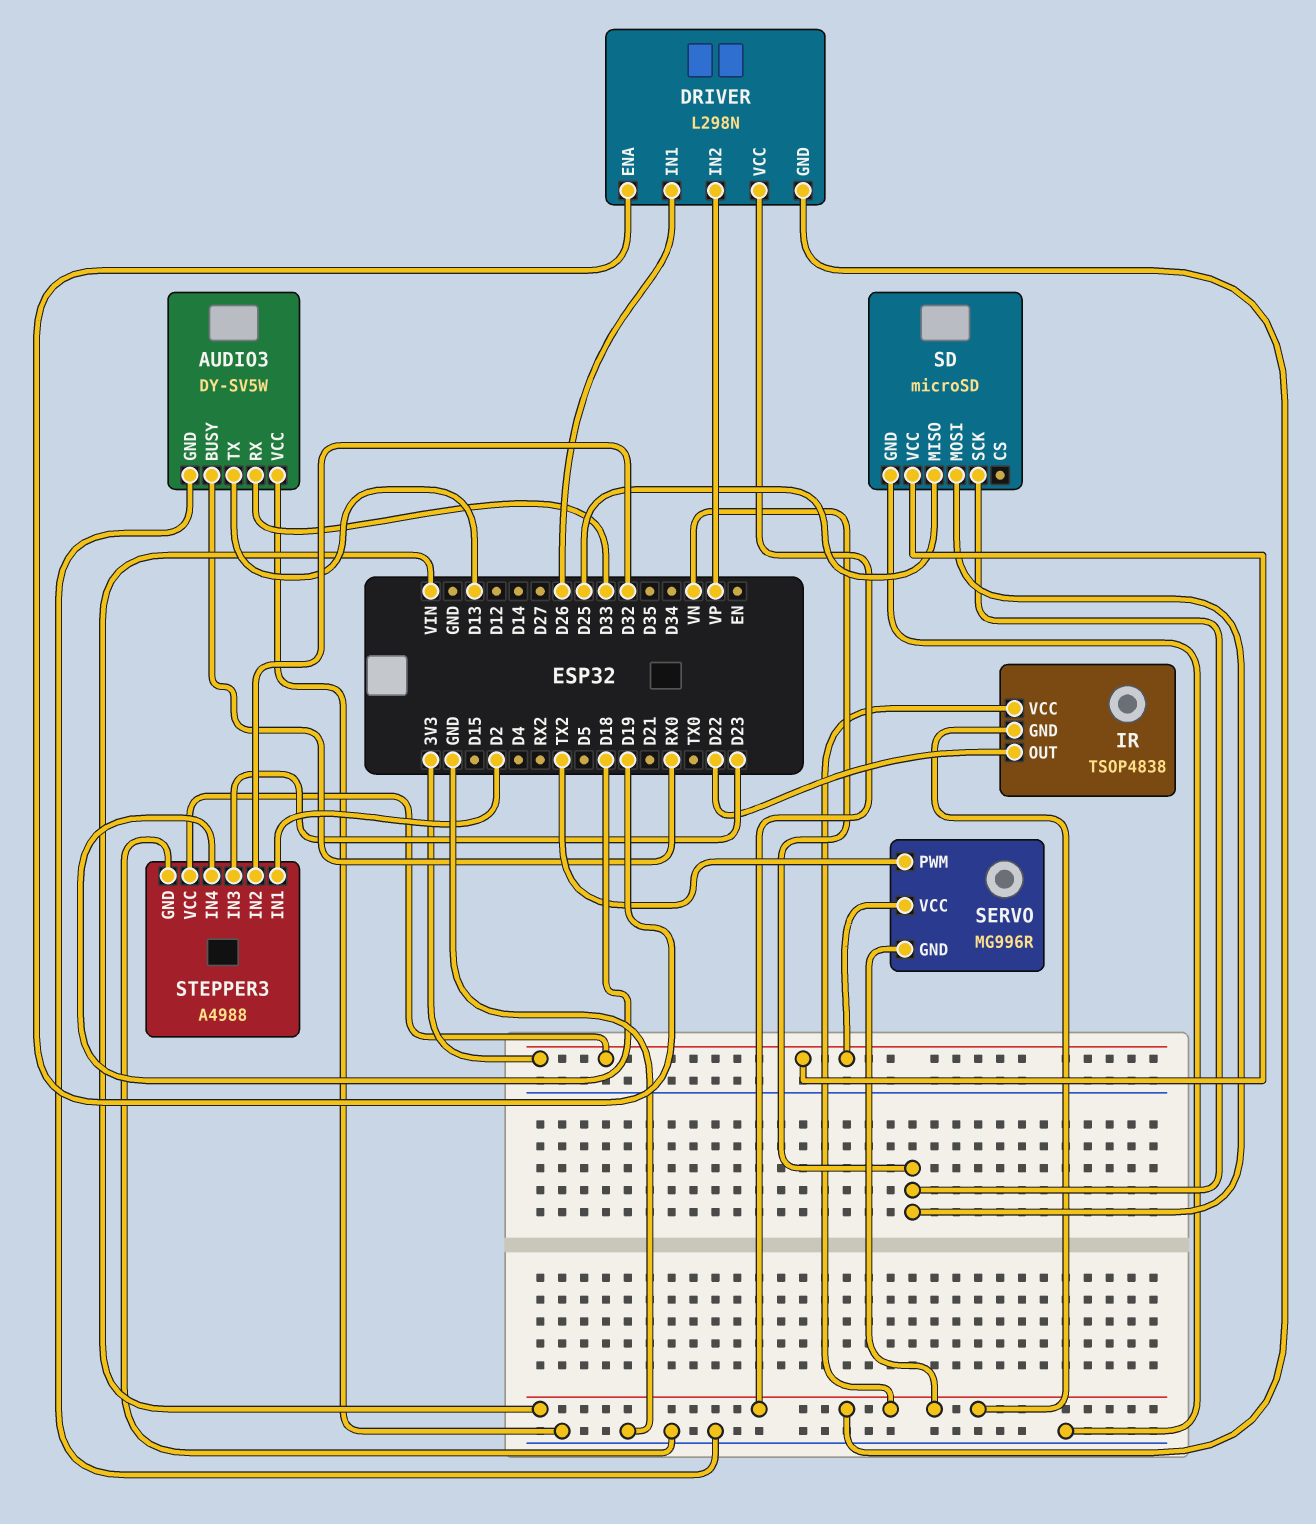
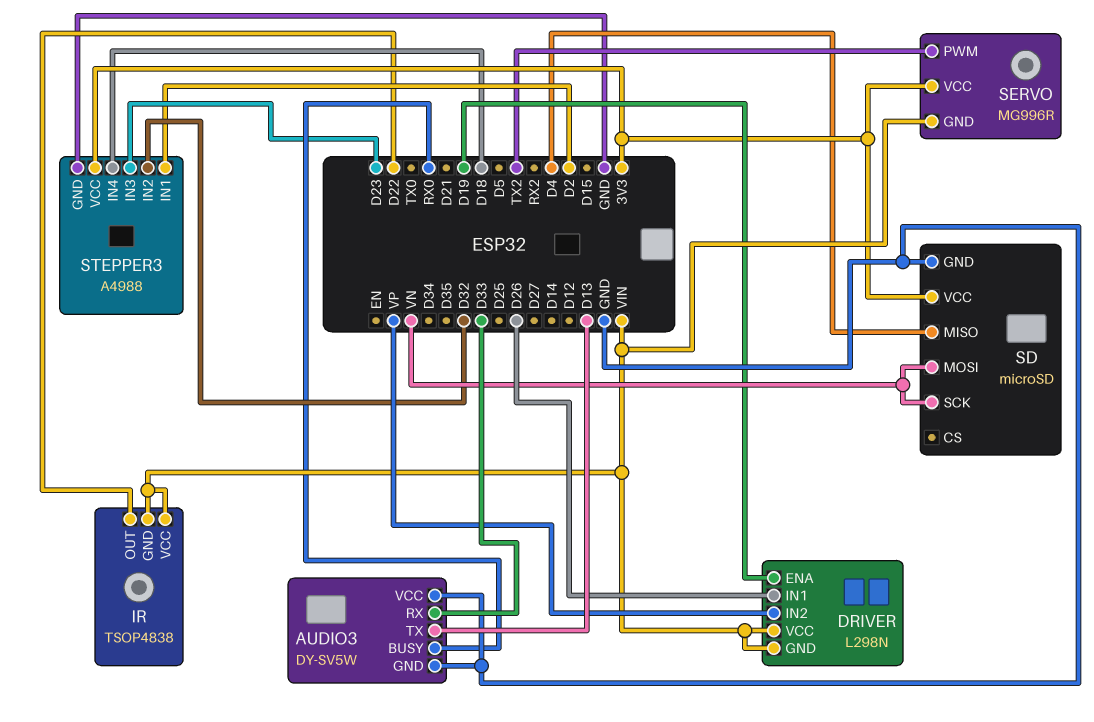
SD pin MISO: D25 -> D4

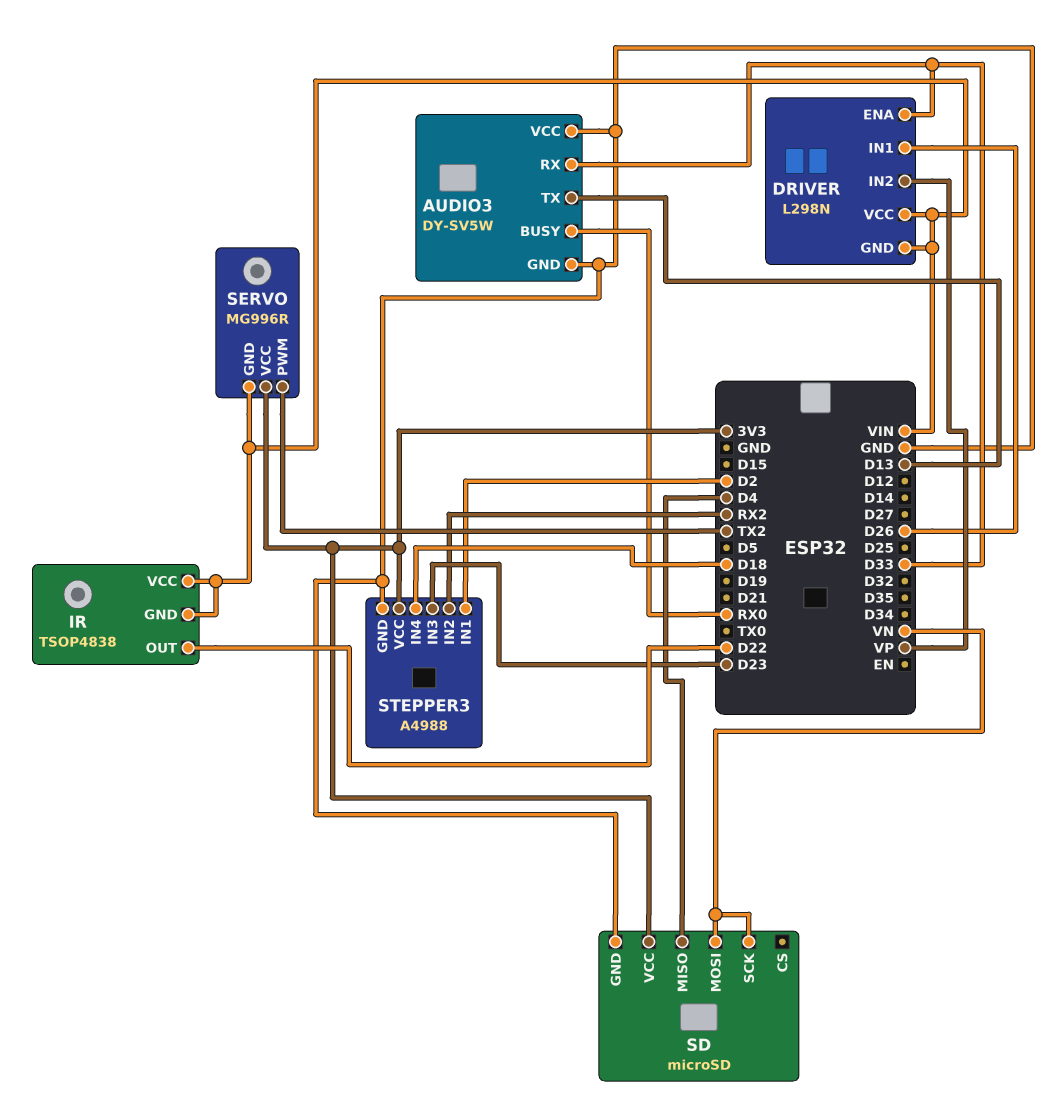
DRIVER pin ENA: D19 -> D33
STEPPER3 pin IN2: D32 -> RX2

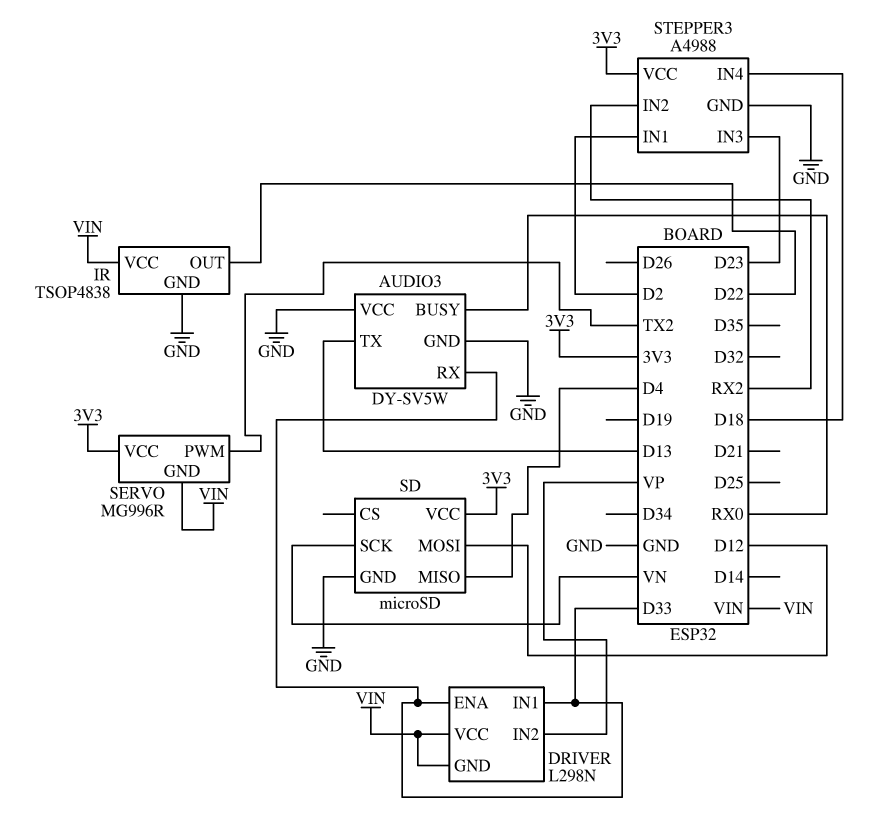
DRIVER pin IN1: D26 -> D33
IR pin GND: VIN -> GND
SD pin MOSI: VN -> D12

